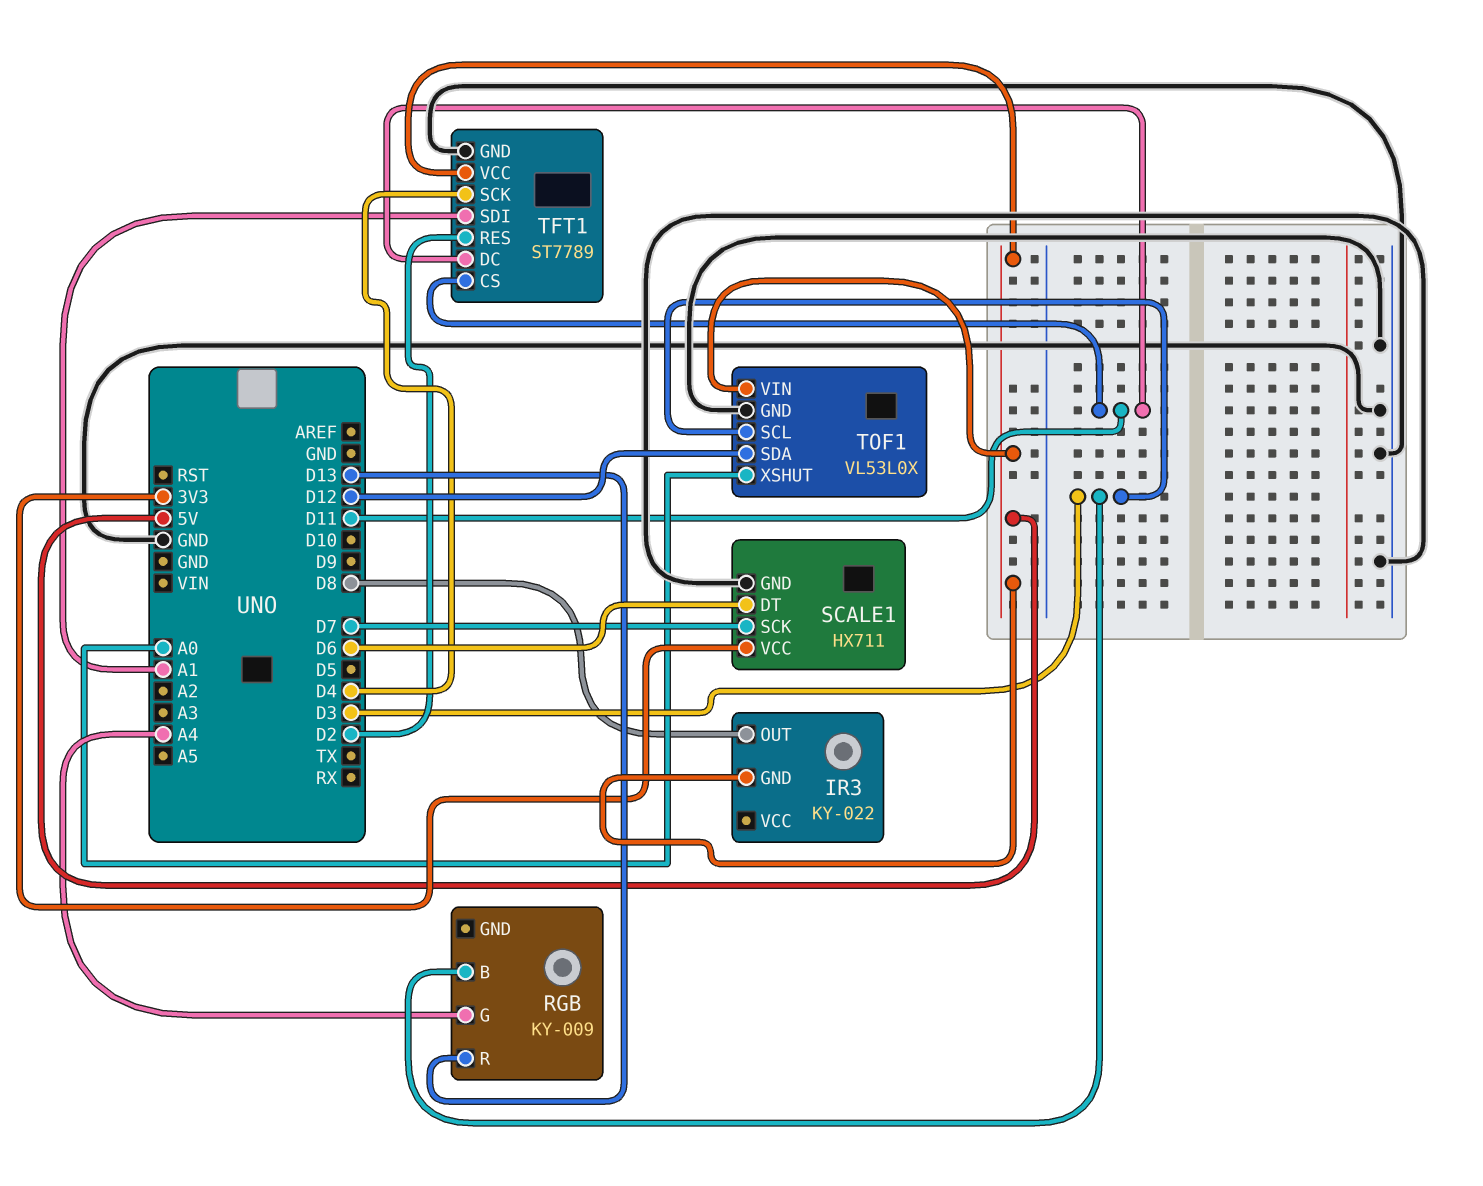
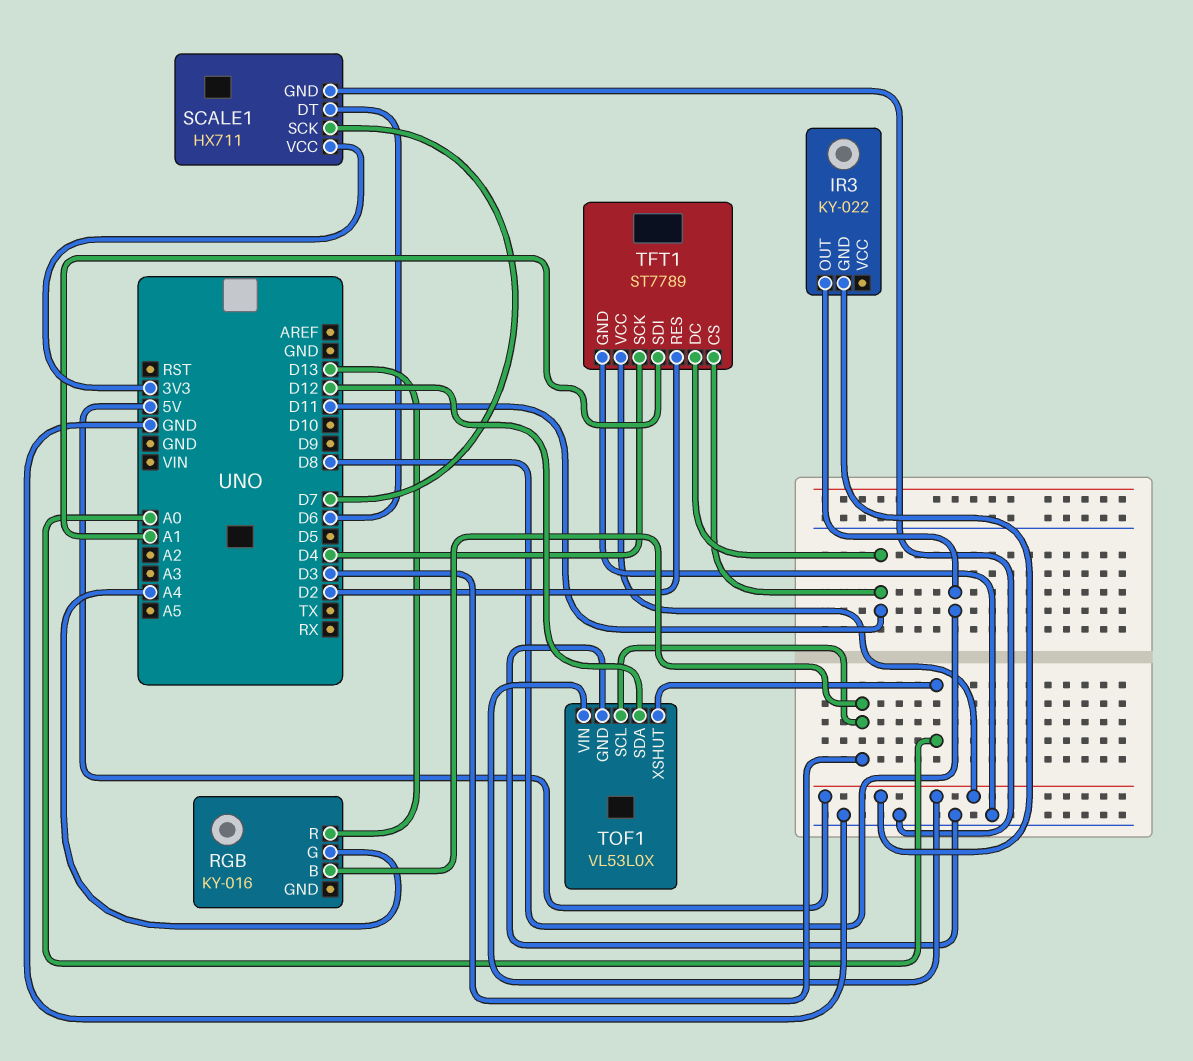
RGB: KY-009 -> KY-016

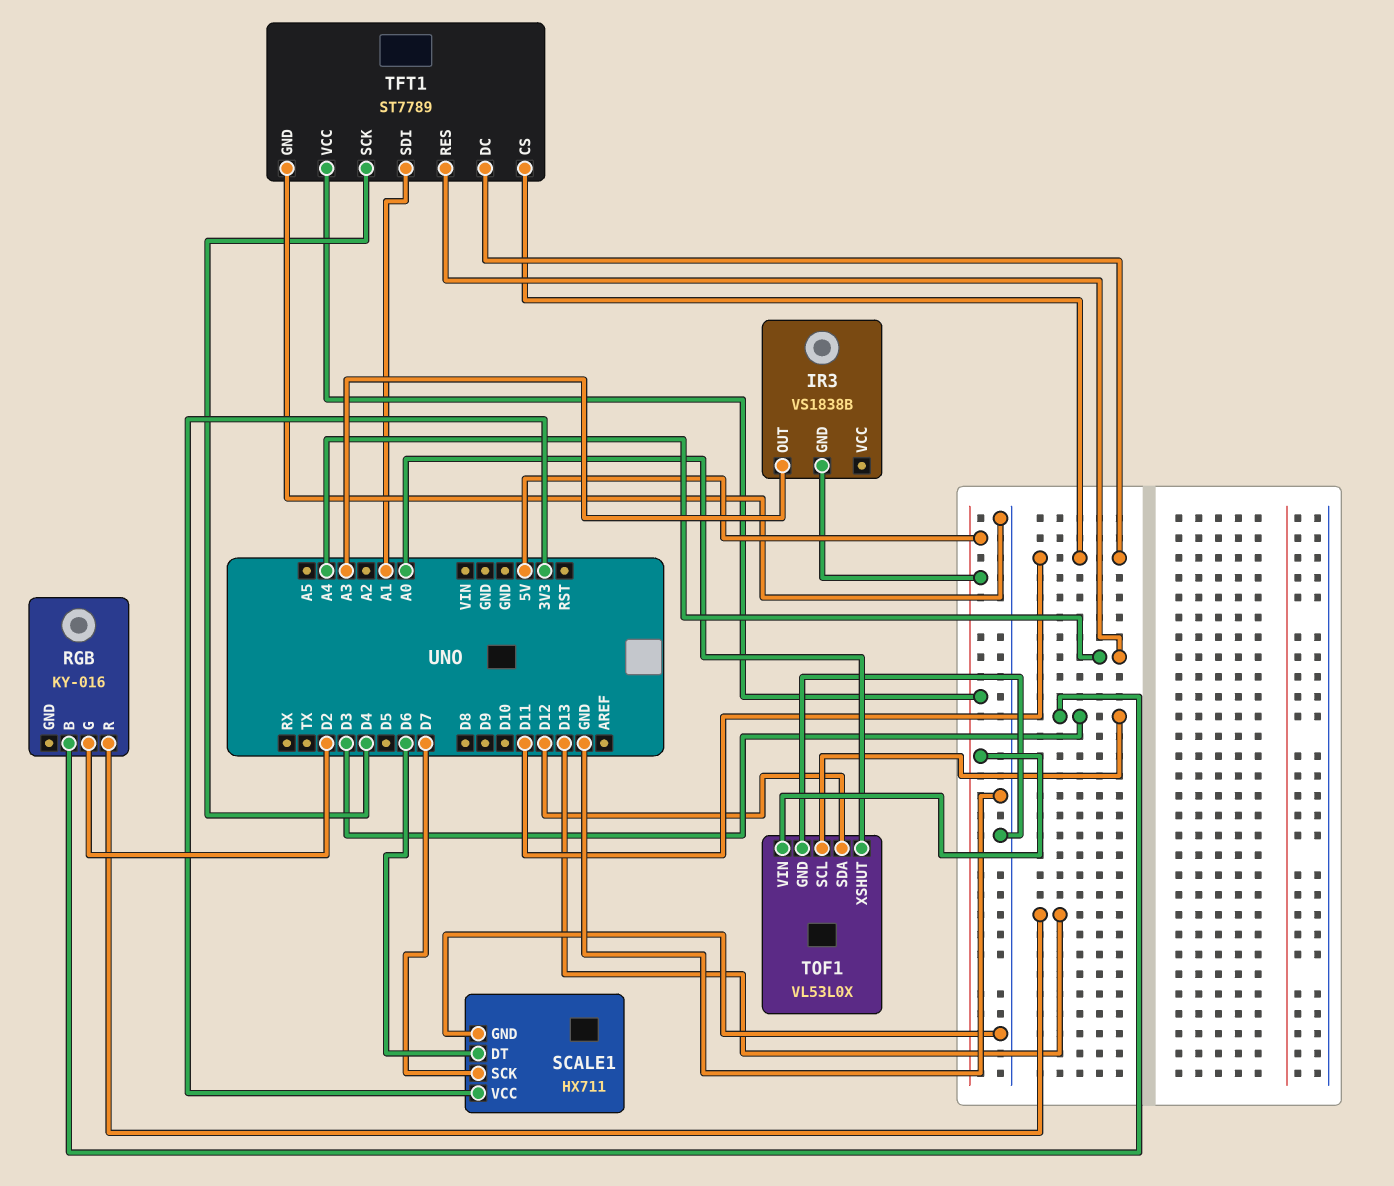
IR3: KY-022 -> VS1838B
IR3 pin OUT: D8 -> A3
RGB pin G: A4 -> D2
TFT1 pin RES: D2 -> A4

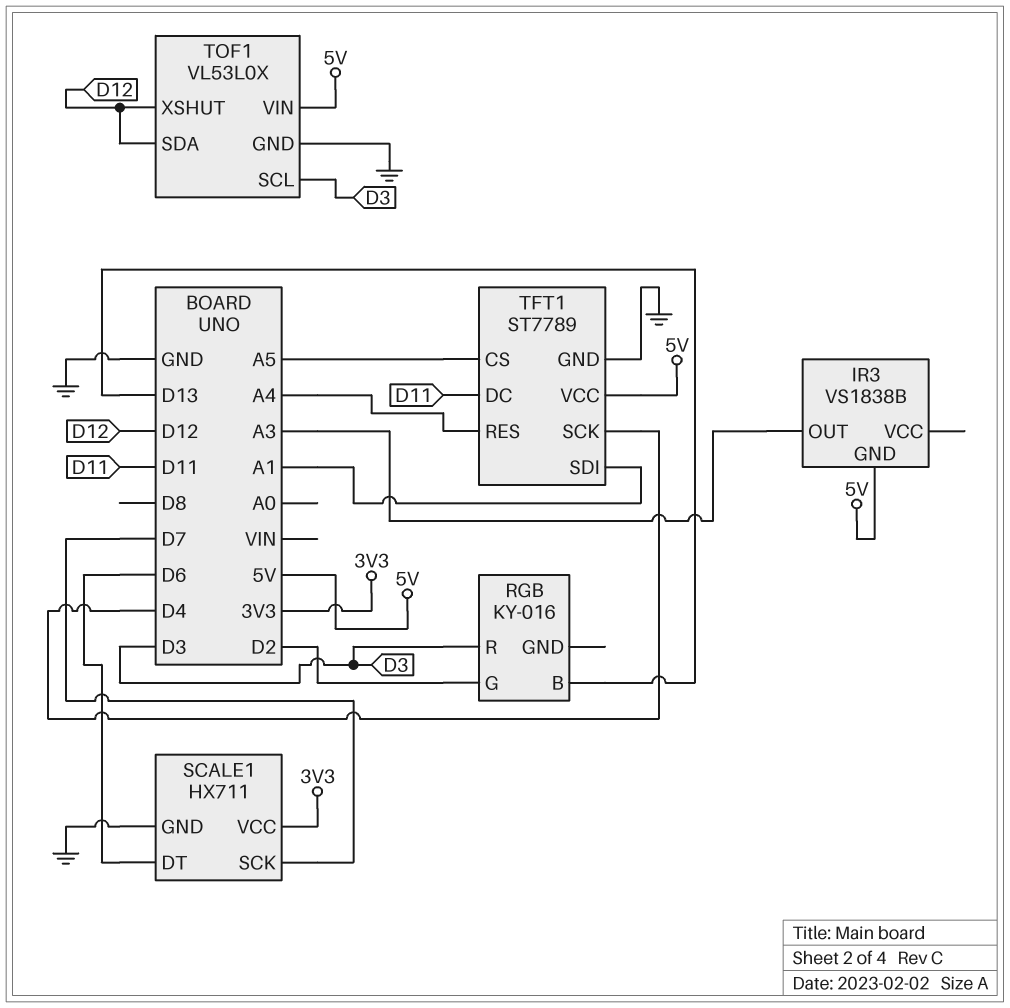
RGB pin B: D3 -> D13
RGB pin R: D13 -> D3
TFT1 pin CS: D11 -> A5
TOF1 pin XSHUT: A0 -> D12

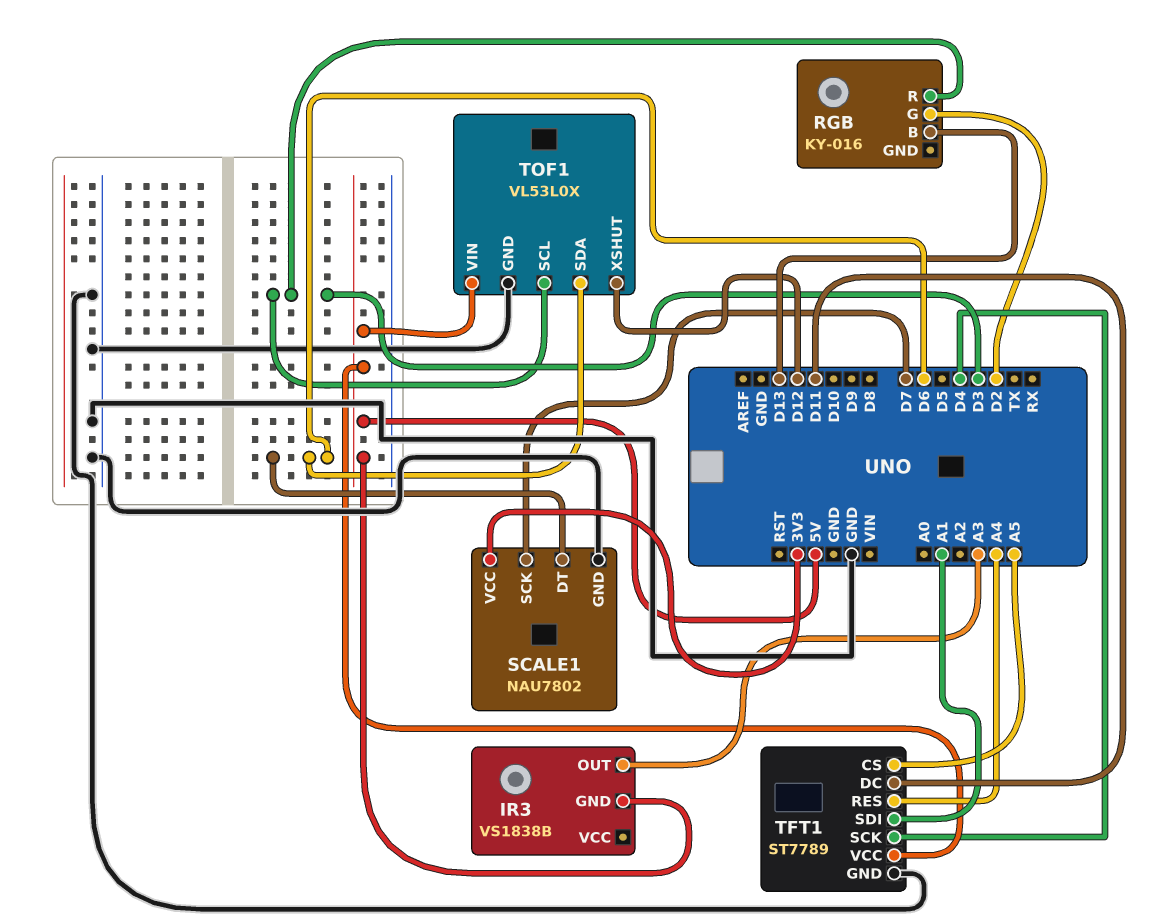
SCALE1: HX711 -> NAU7802
TOF1 pin SDA: D12 -> D6

